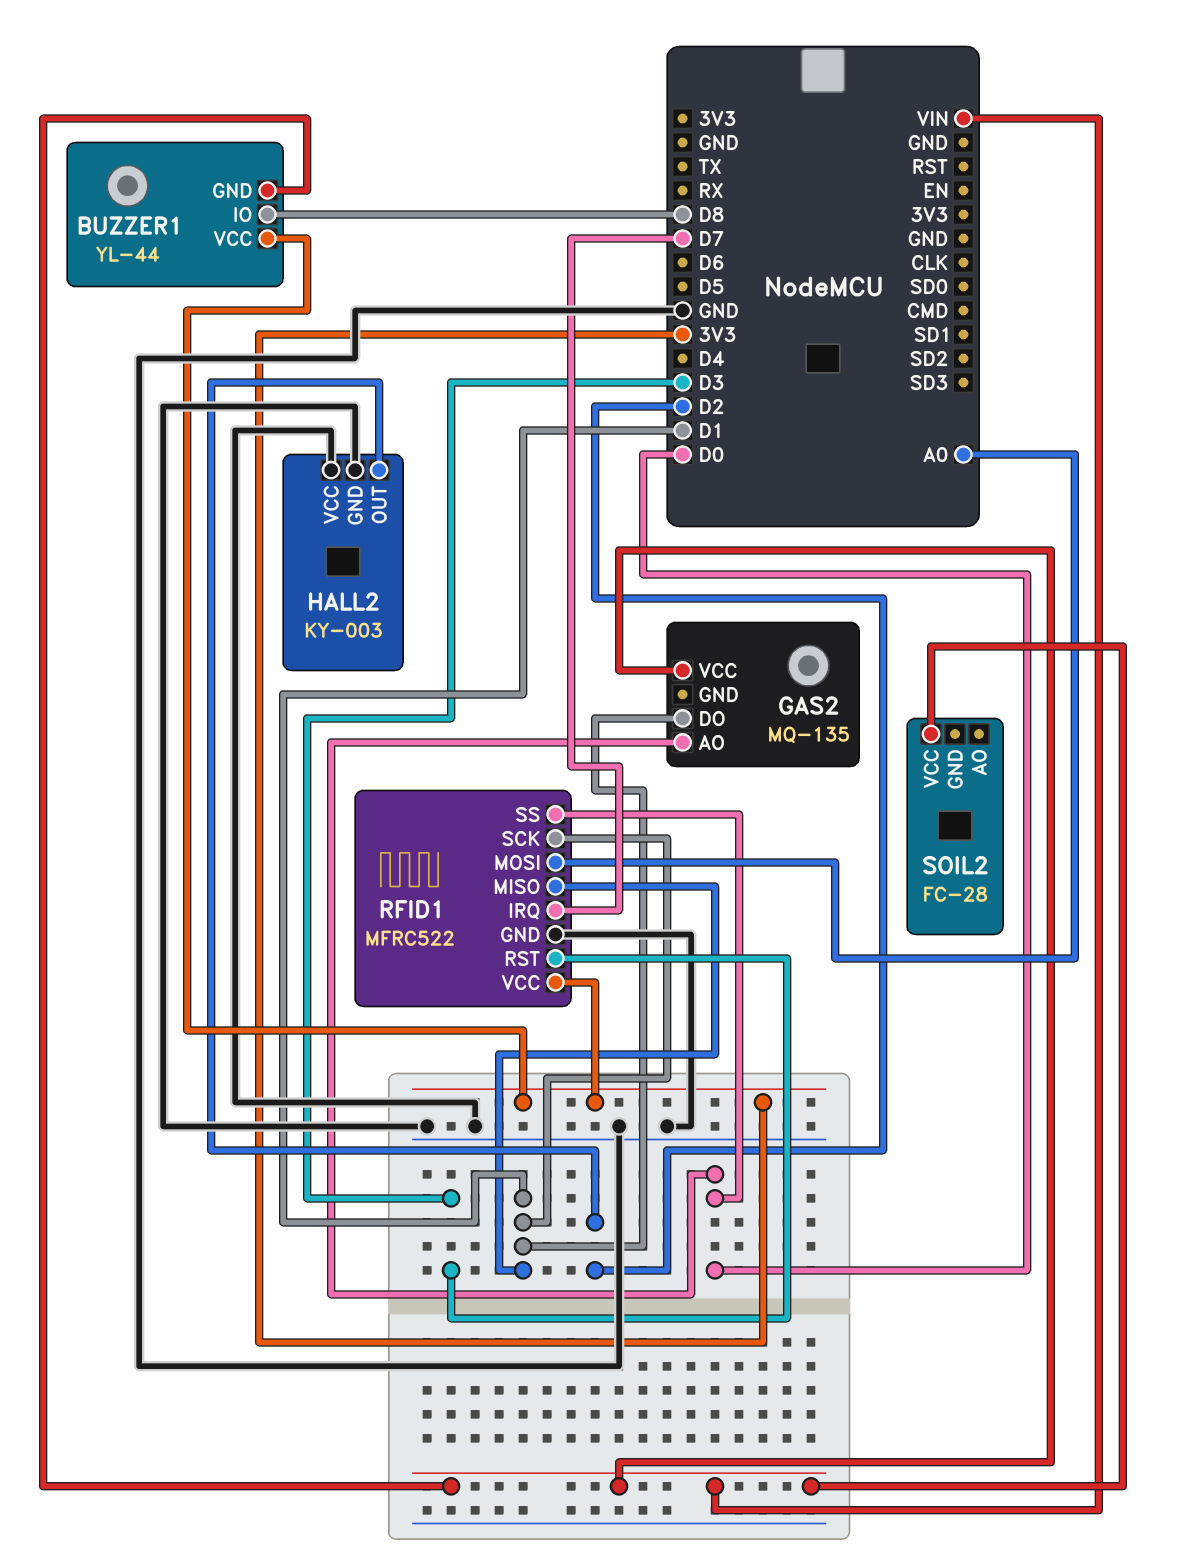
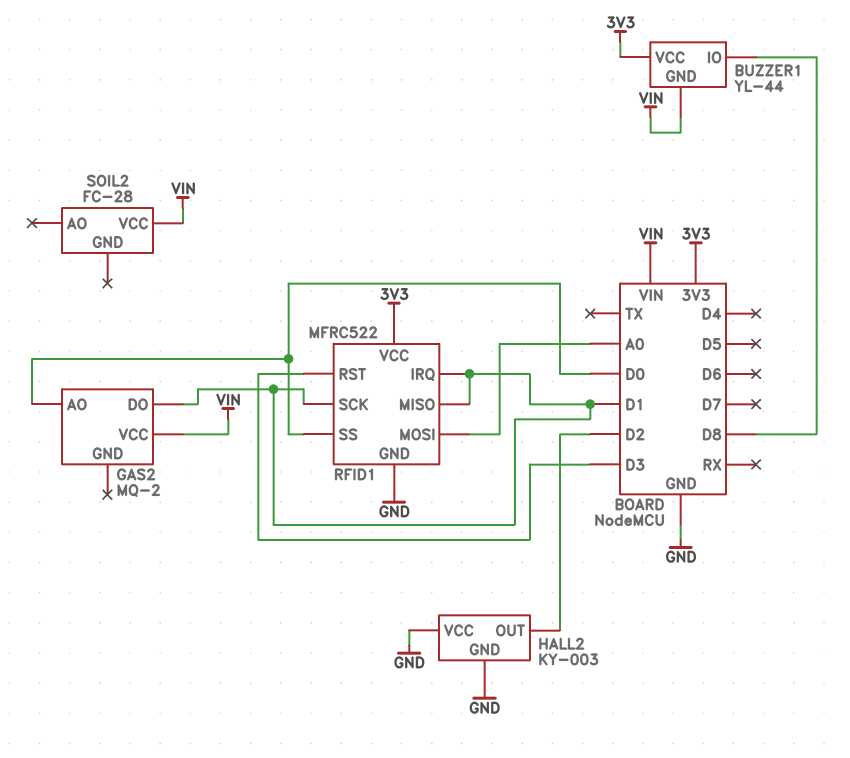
GAS2: MQ-135 -> MQ-2
RFID1 pin IRQ: D7 -> D1

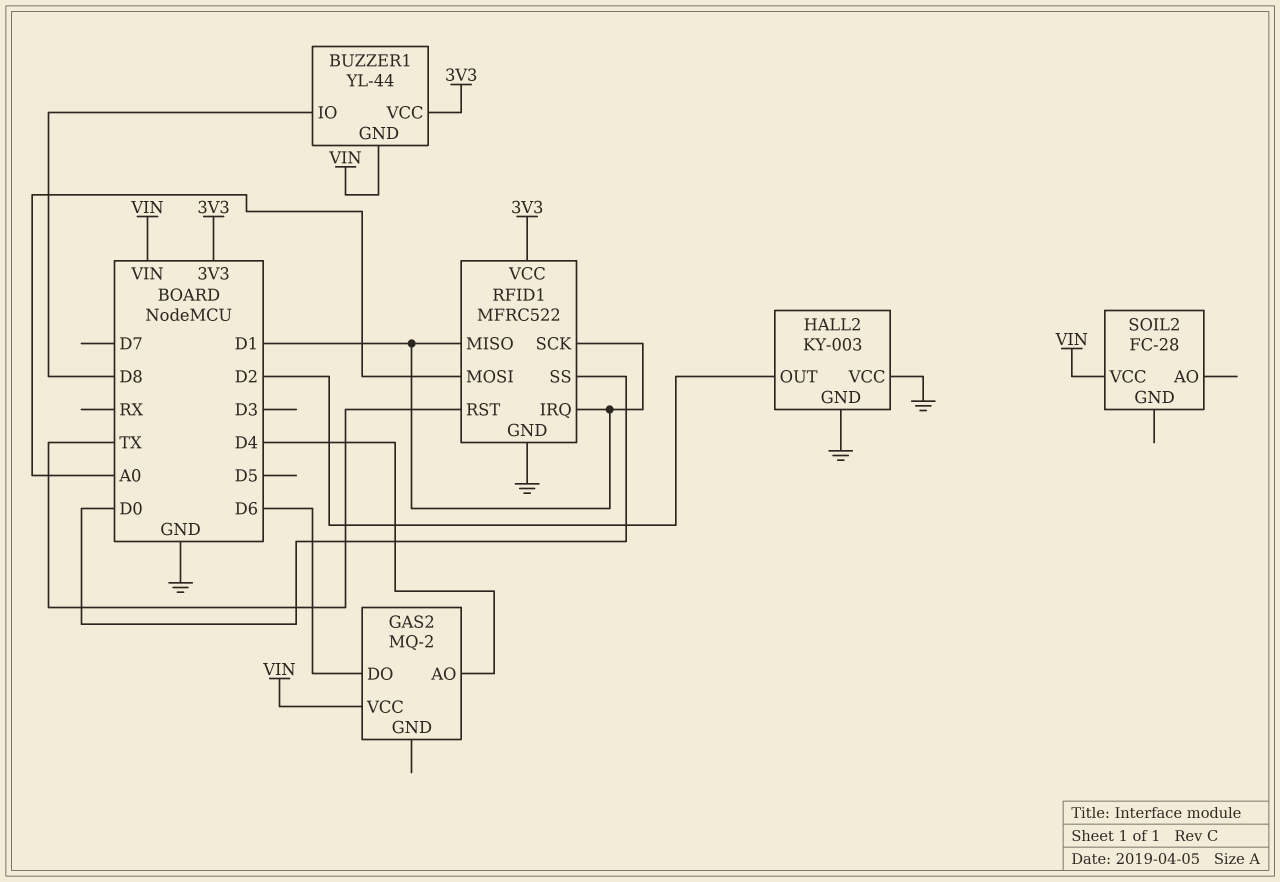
GAS2 pin AO: D0 -> D4
GAS2 pin DO: D1 -> D6
RFID1 pin RST: D3 -> TX

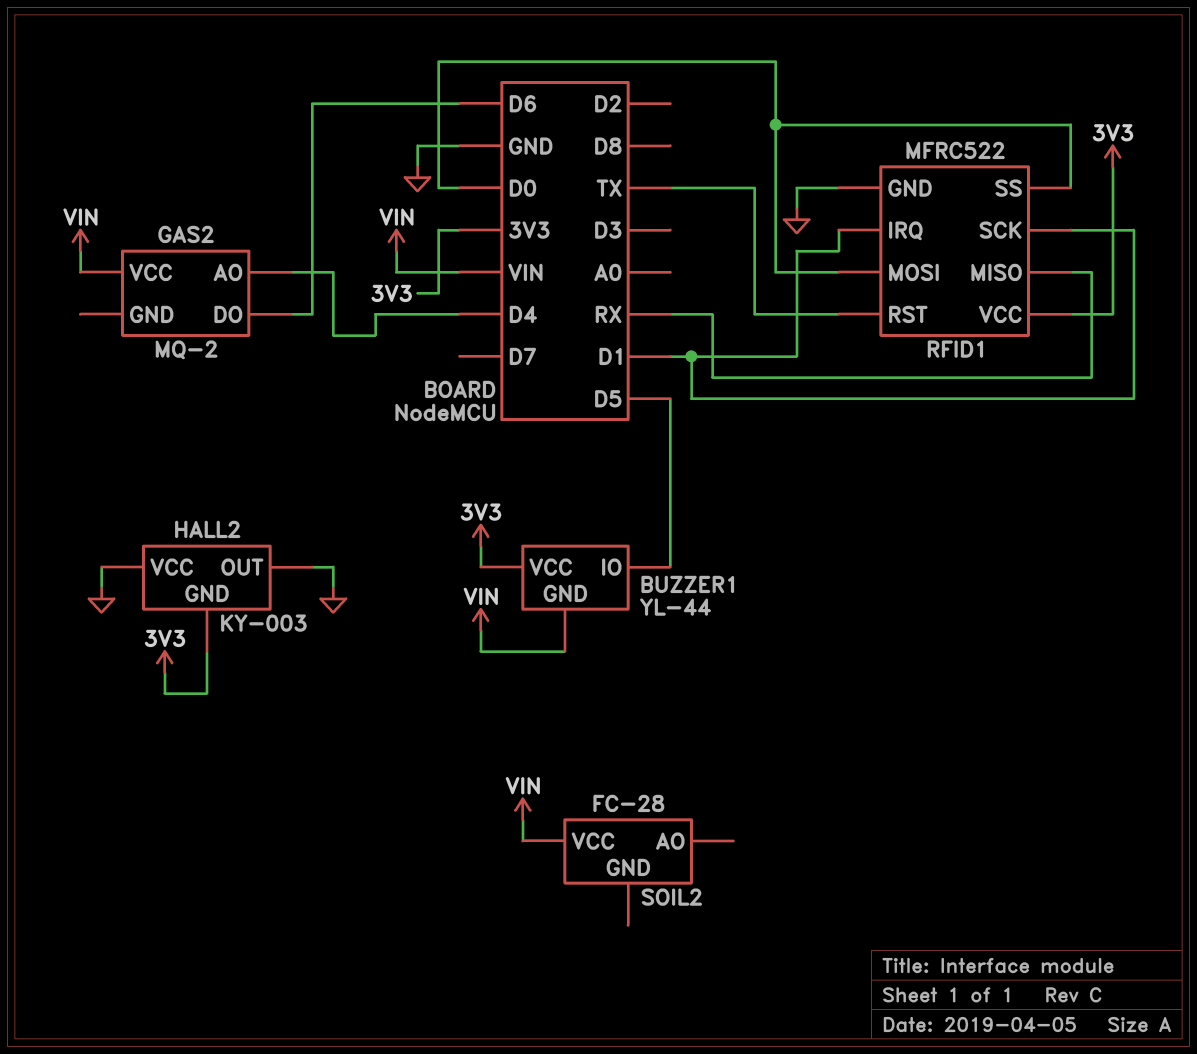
BUZZER1 pin IO: D8 -> D5
HALL2 pin GND: GND -> 3V3
HALL2 pin OUT: D2 -> GND
RFID1 pin MISO: D1 -> RX
RFID1 pin MOSI: A0 -> D0

